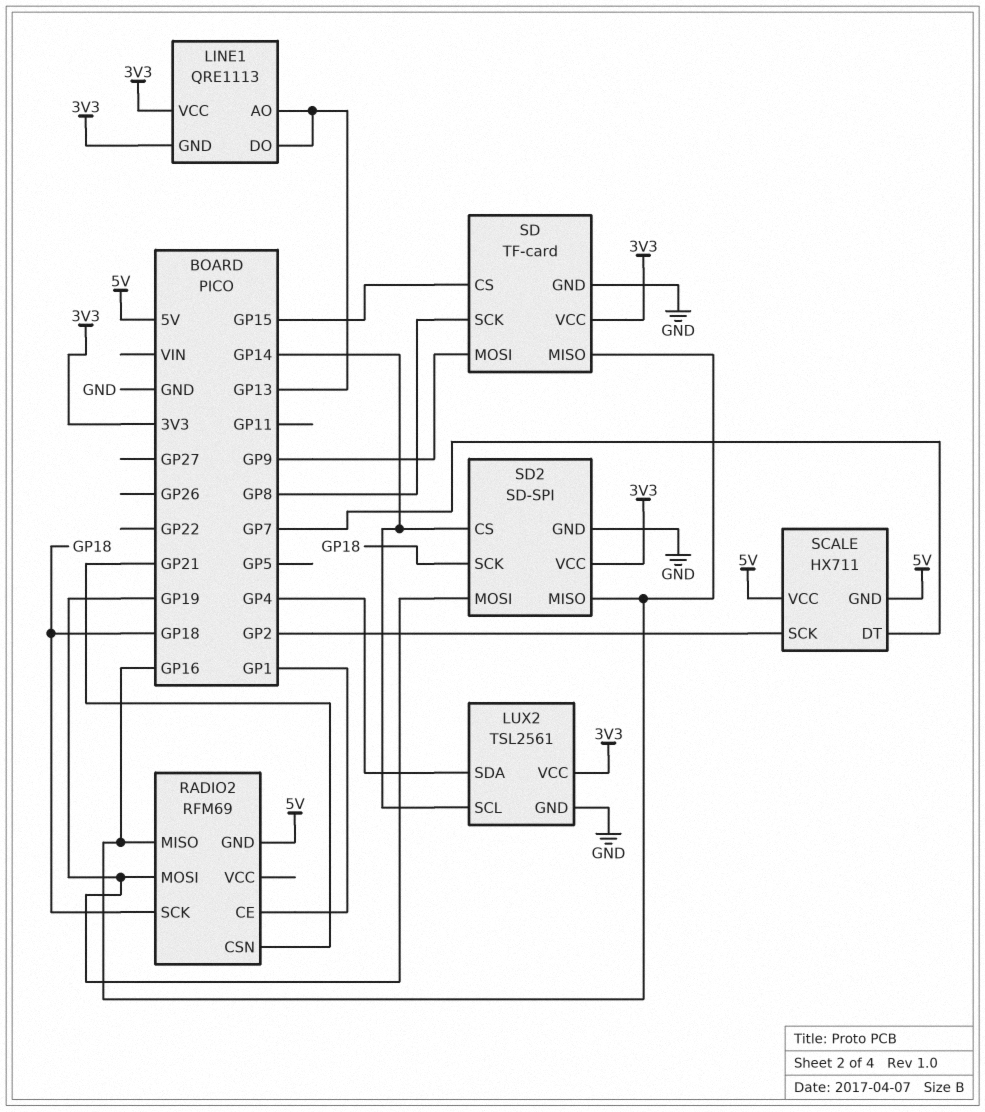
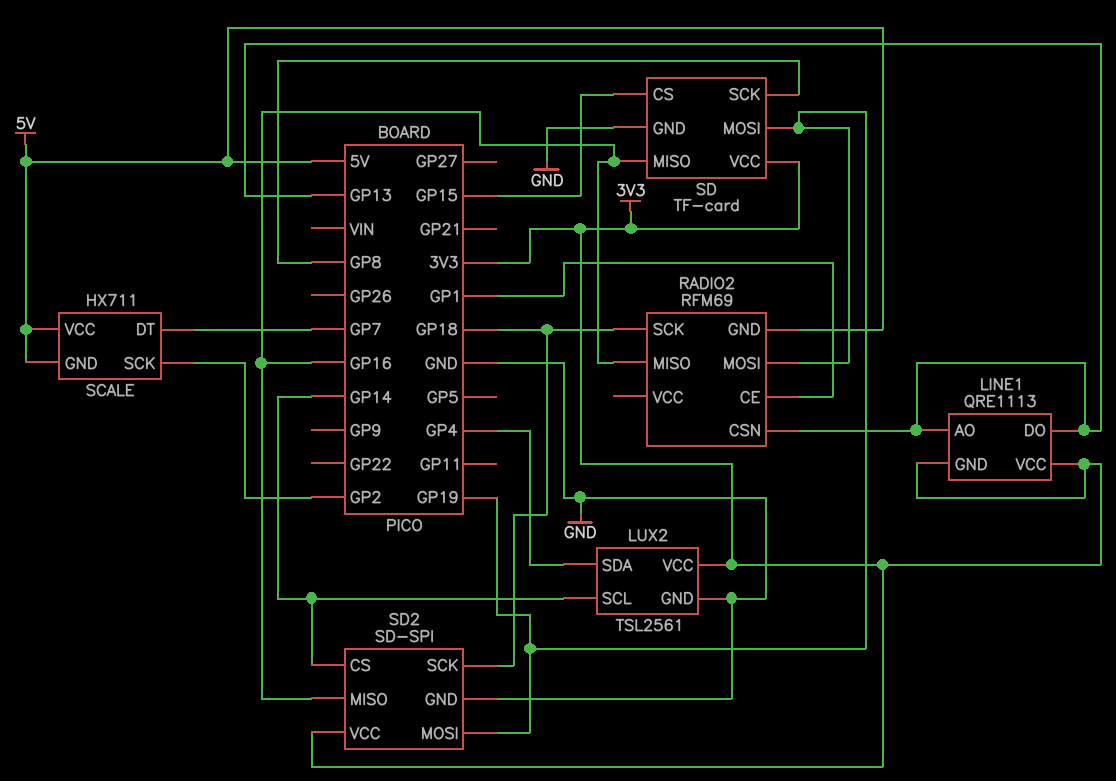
RADIO2 pin CSN: GP21 -> GP13
SD pin MOSI: GP9 -> GP19

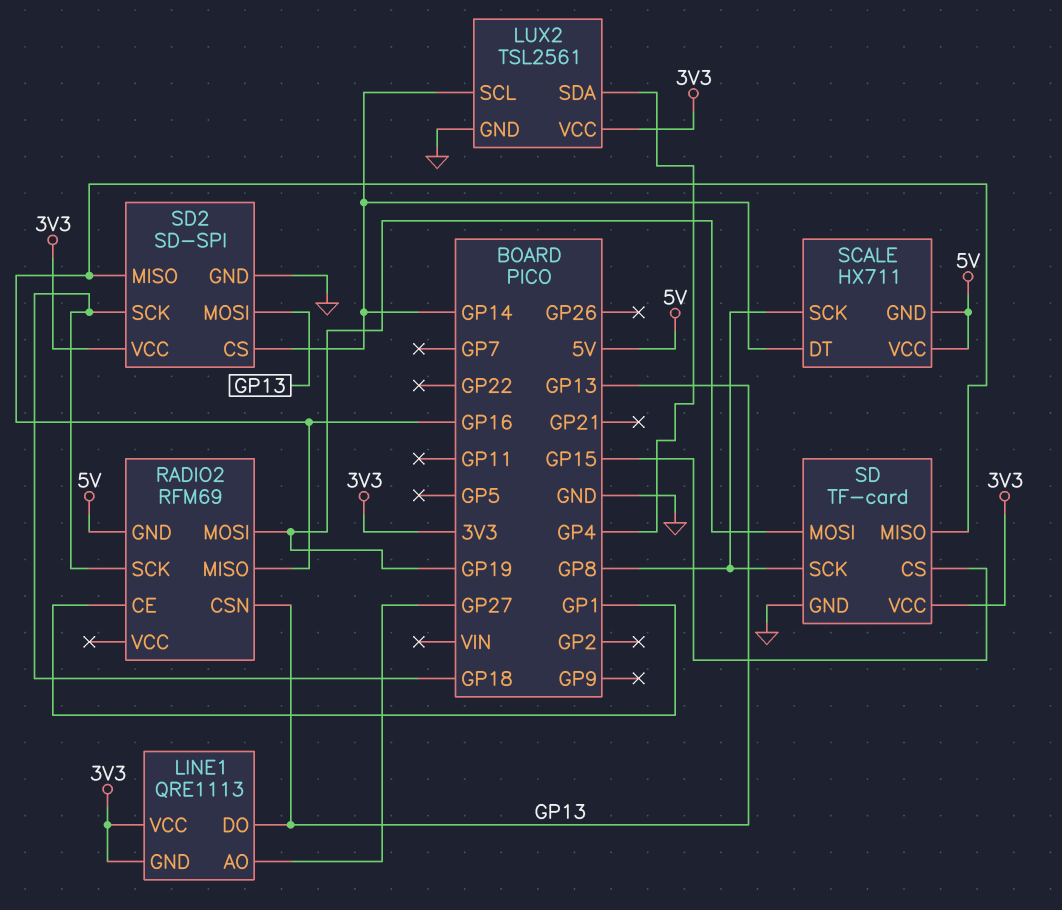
LINE1 pin AO: GP13 -> GP27
SCALE pin DT: GP7 -> GP14
SCALE pin SCK: GP2 -> GP8
SD2 pin MOSI: GP19 -> GP13

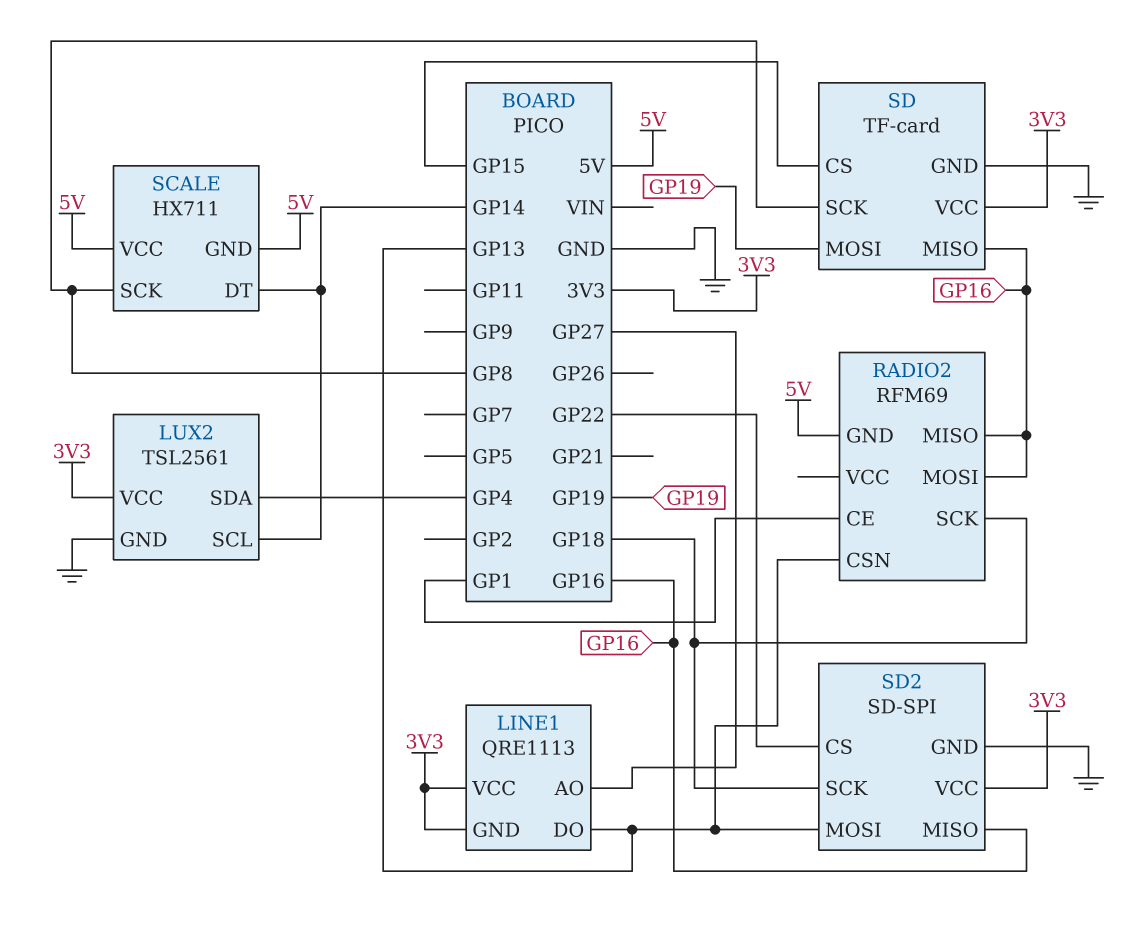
RADIO2 pin MOSI: GP19 -> GP16
SD2 pin CS: GP14 -> GP22

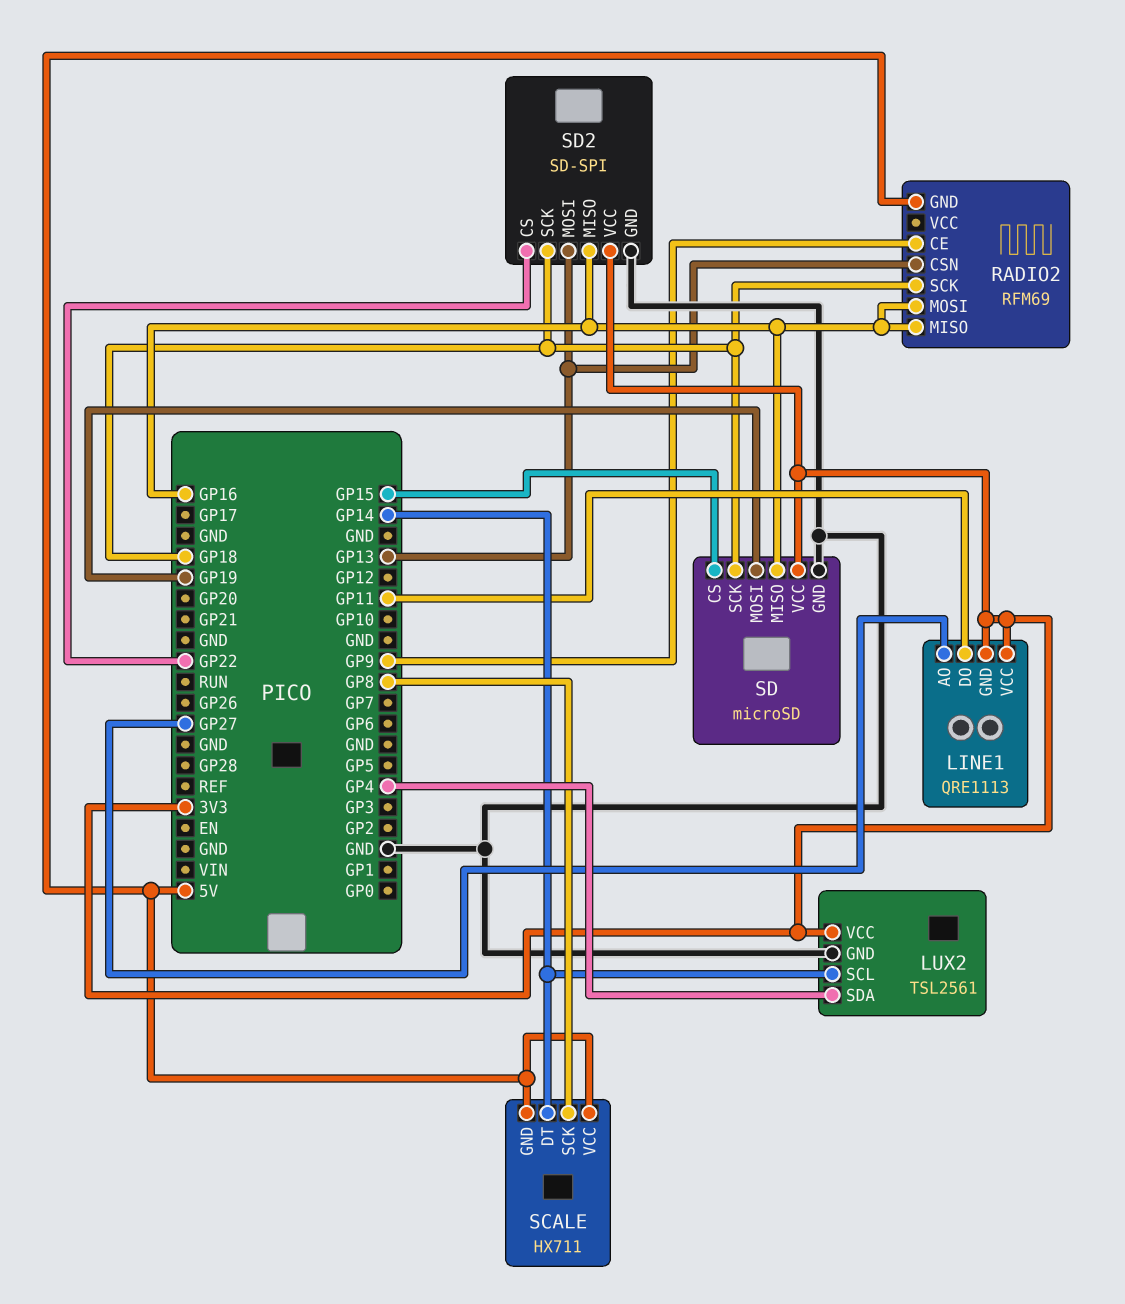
LINE1 pin DO: GP13 -> GP11
RADIO2 pin CE: GP1 -> GP9
SD: TF-card -> microSD
SD pin SCK: GP8 -> GP18

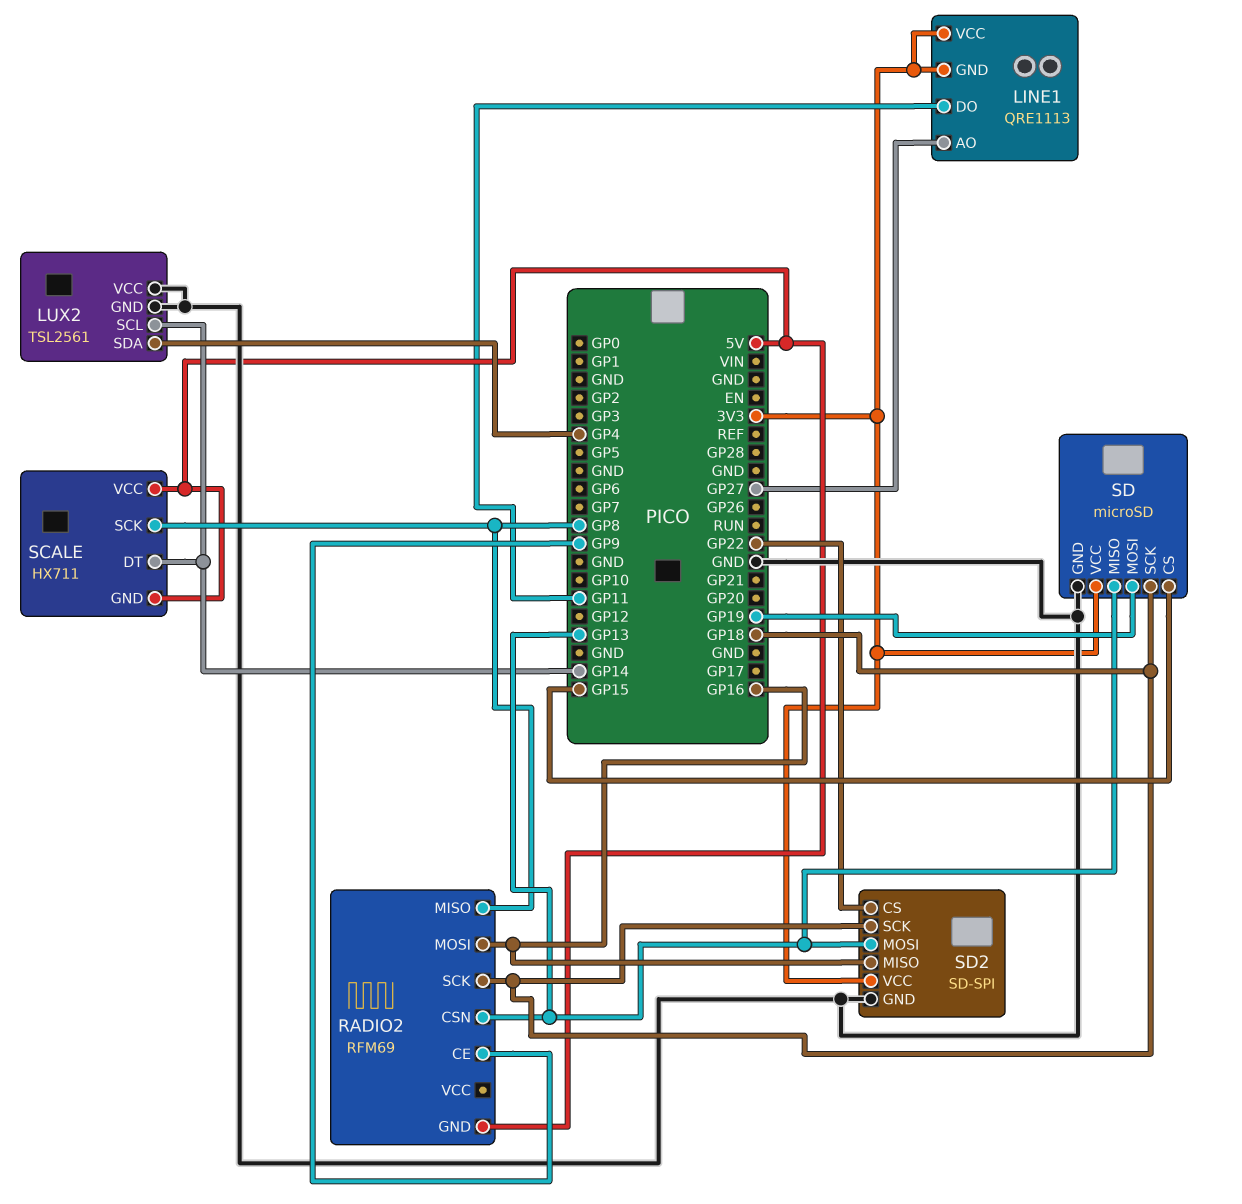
LUX2 pin VCC: 3V3 -> GND
RADIO2 pin MISO: GP16 -> GP8
SD pin MISO: GP16 -> GP13

